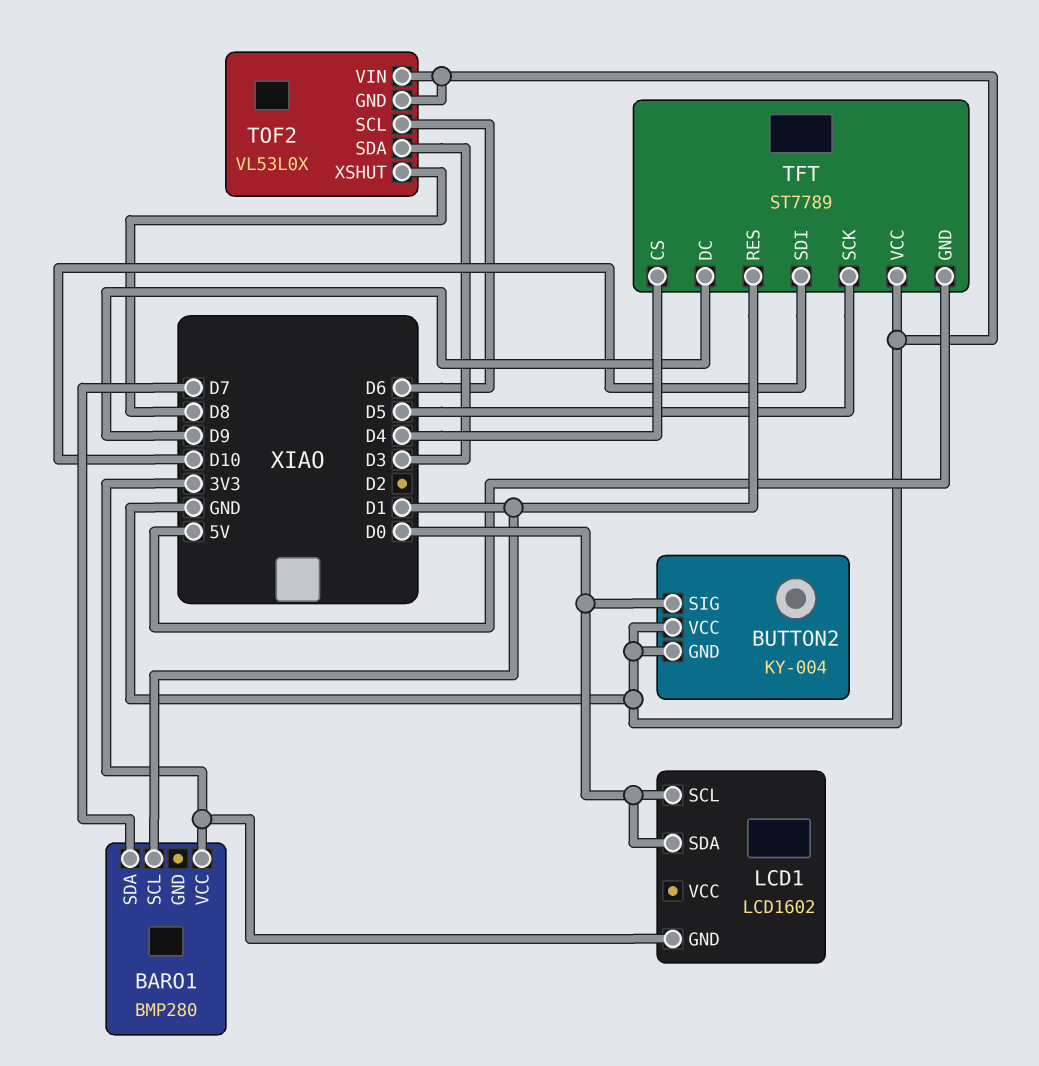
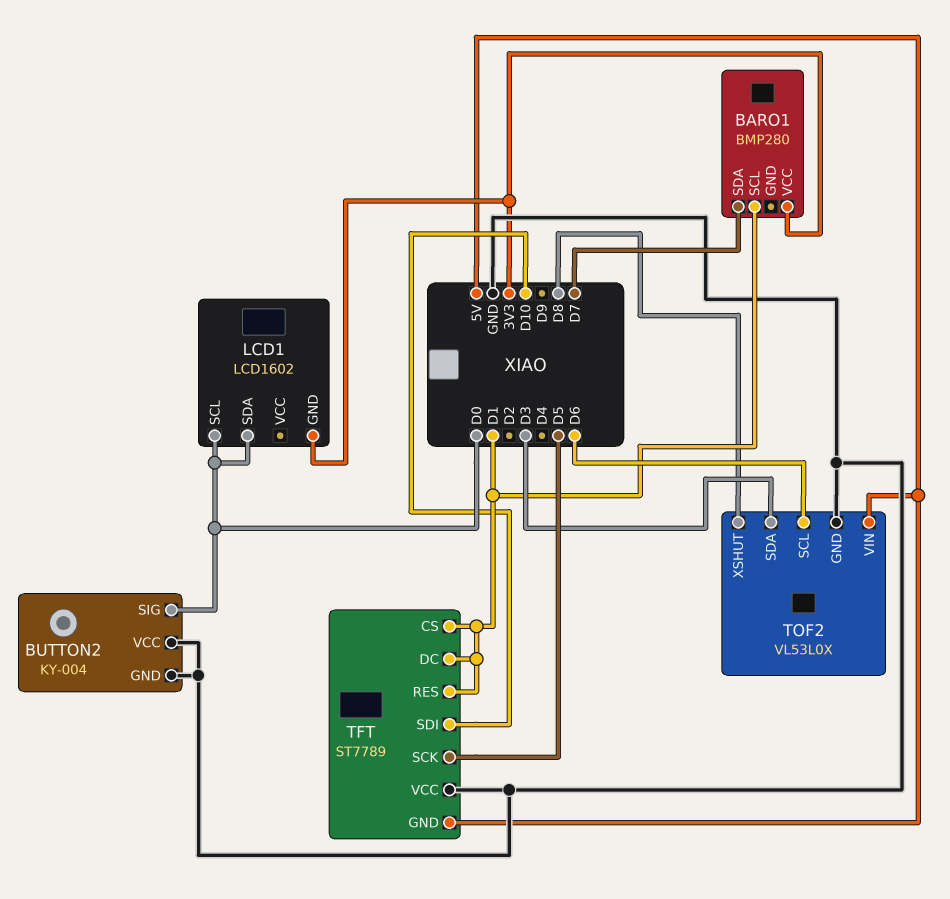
TFT pin CS: D4 -> D1
TFT pin DC: D9 -> D1
TOF2 pin VIN: GND -> 5V

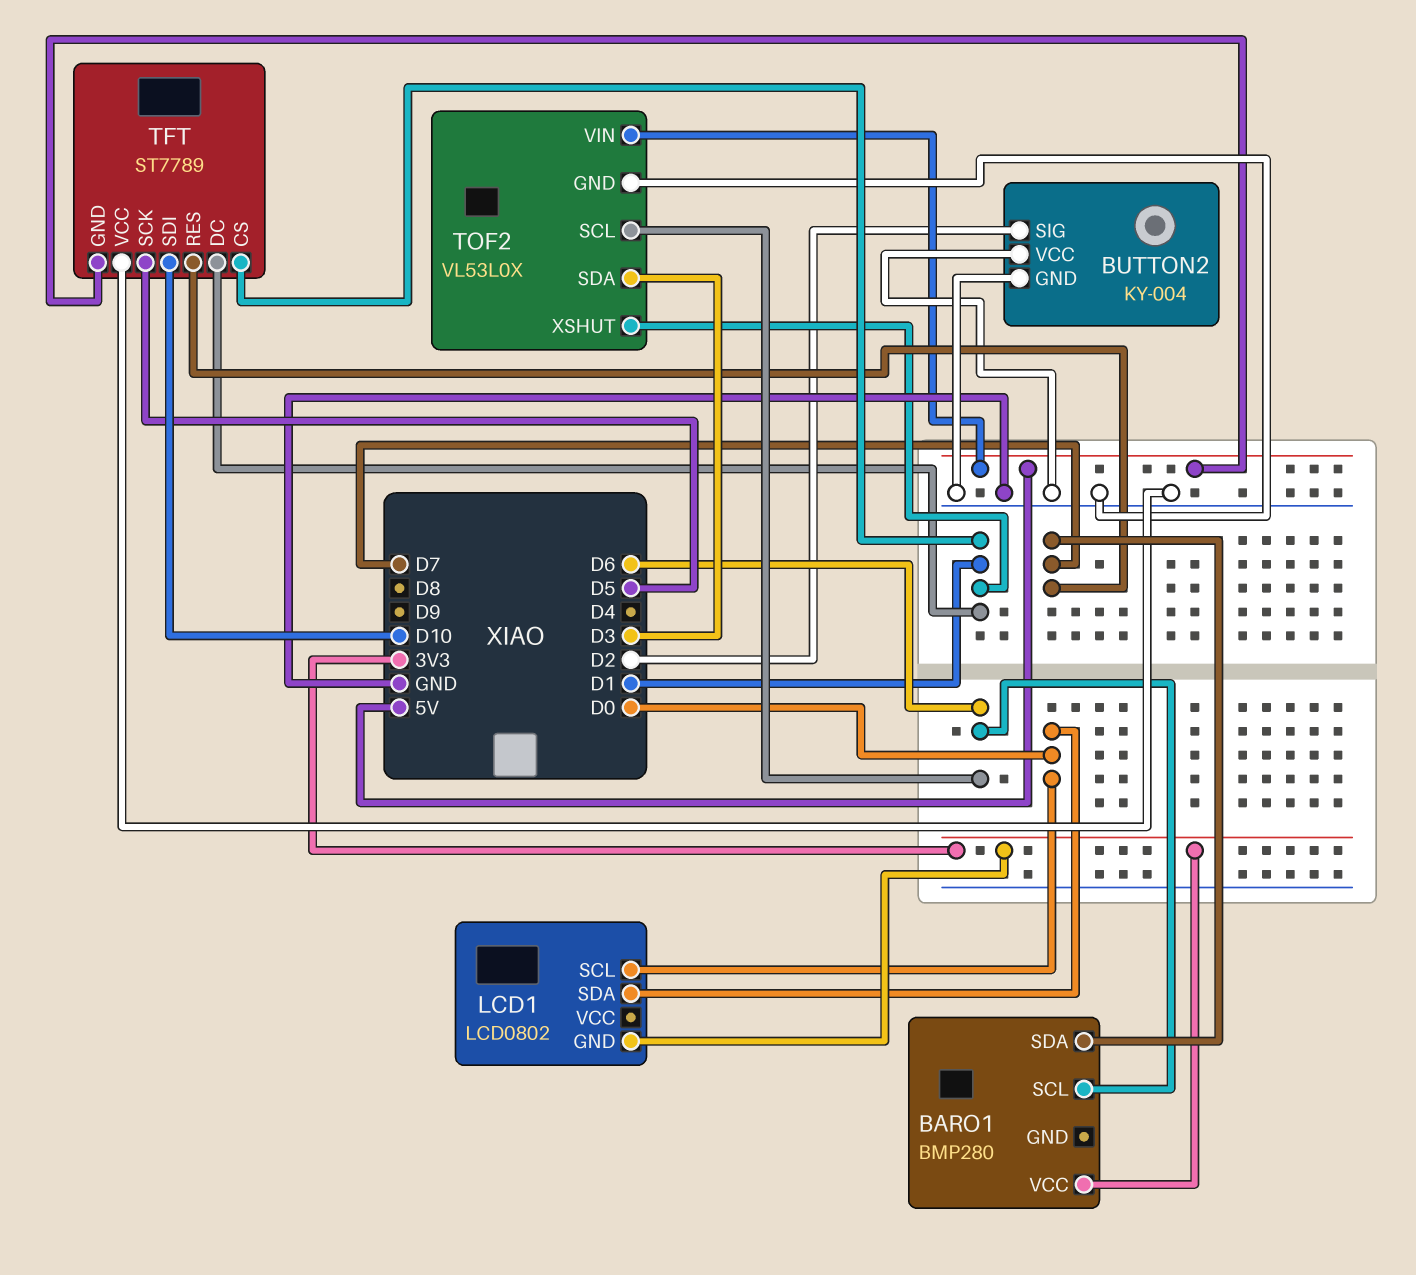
BARO1 pin SCL: D1 -> D6
BUTTON2 pin SIG: D0 -> D2
LCD1: LCD1602 -> LCD0802
TFT pin RES: D1 -> D7
TOF2 pin XSHUT: D8 -> D1

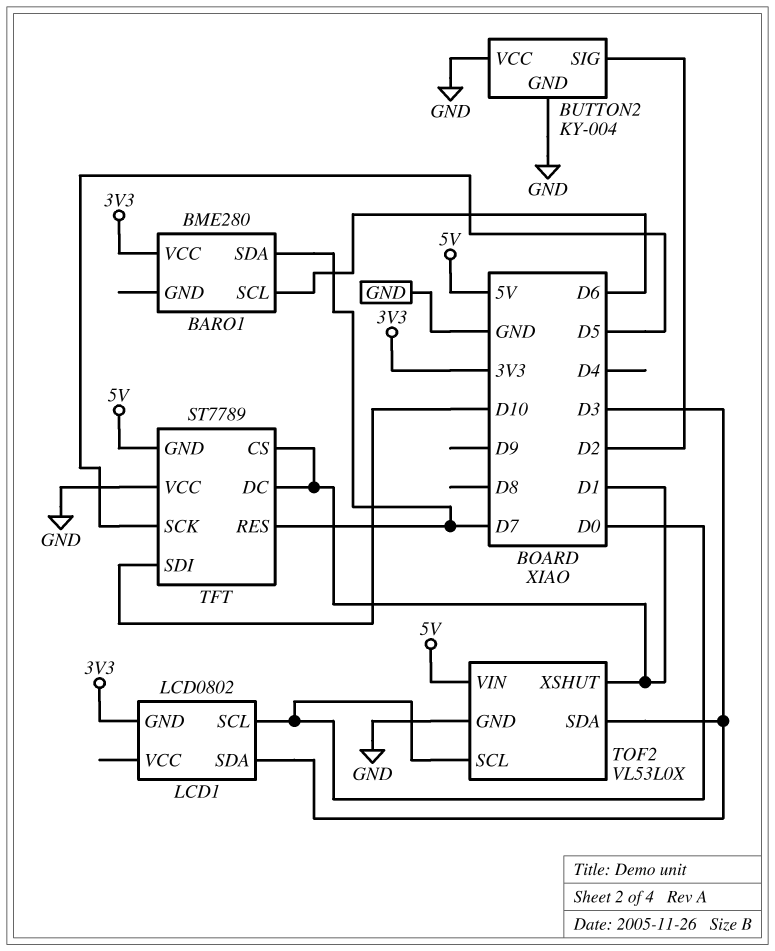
BARO1: BMP280 -> BME280
LCD1 pin SDA: D0 -> D3
TOF2 pin SCL: D6 -> D0

